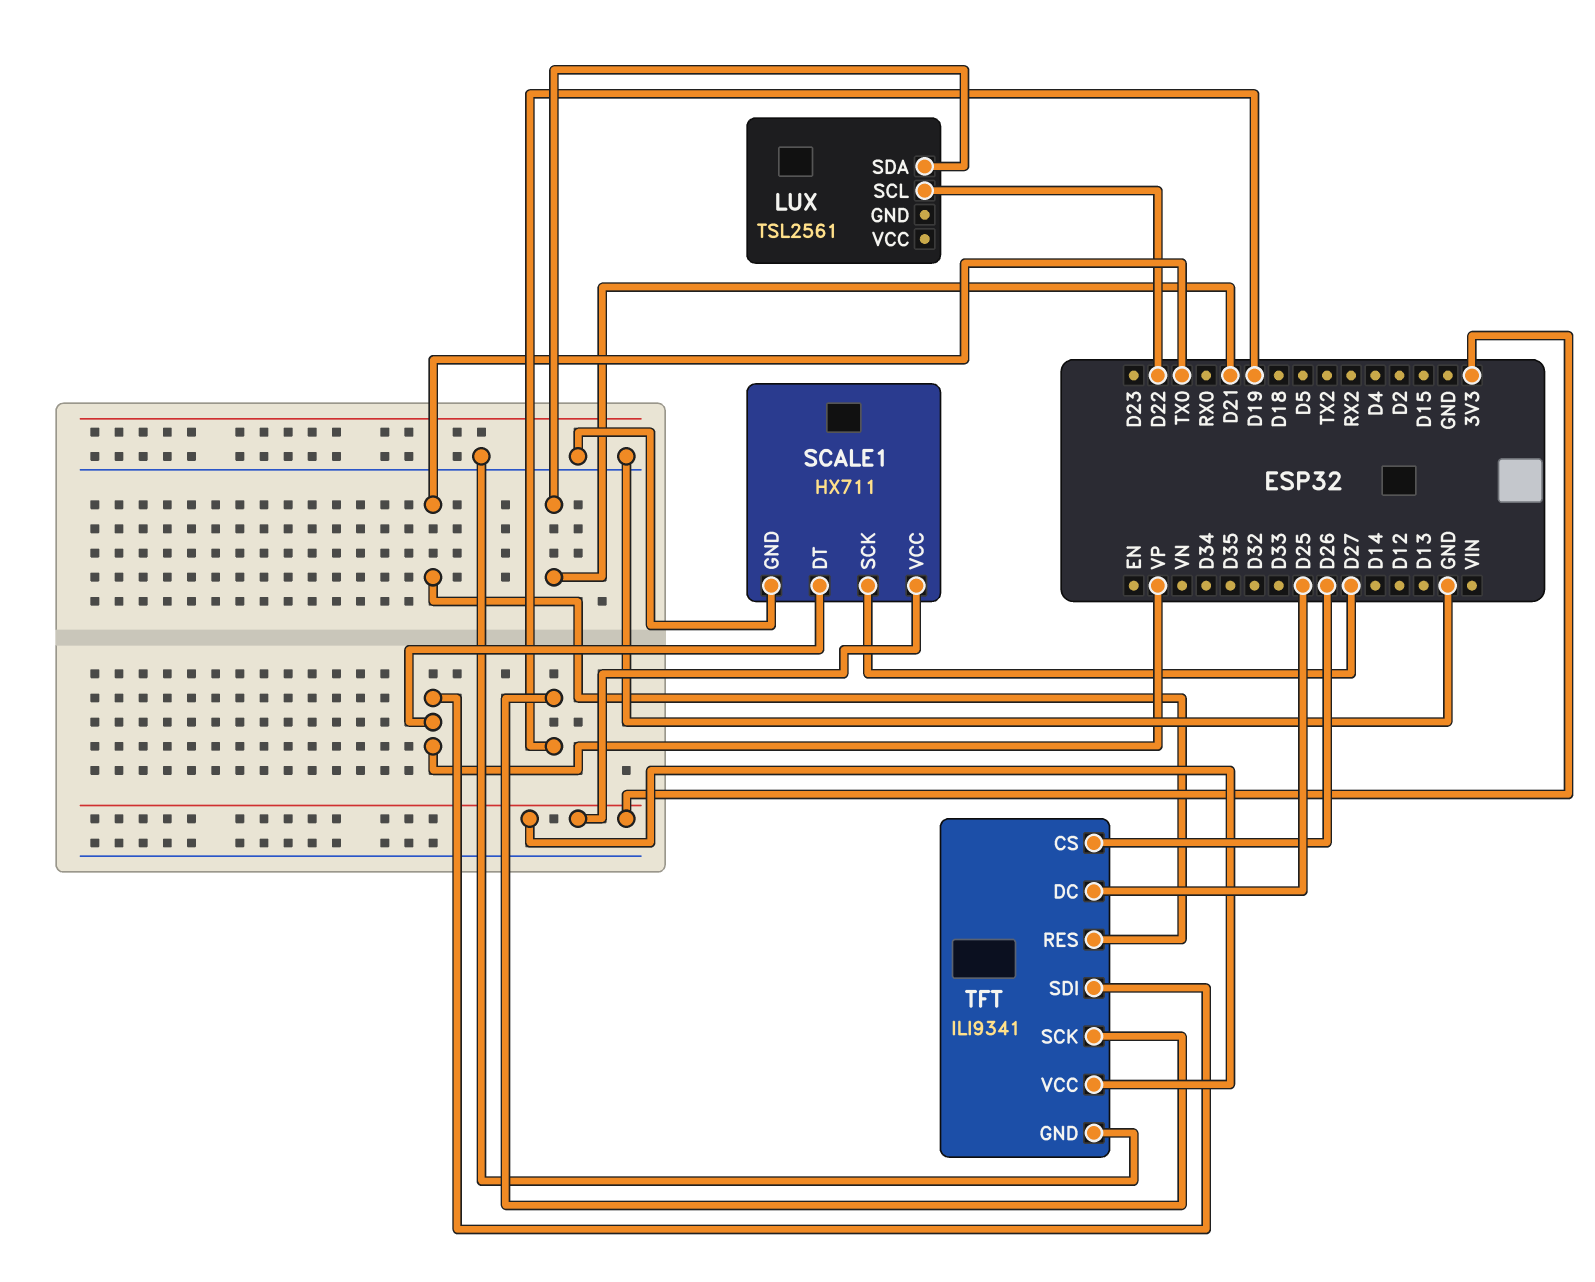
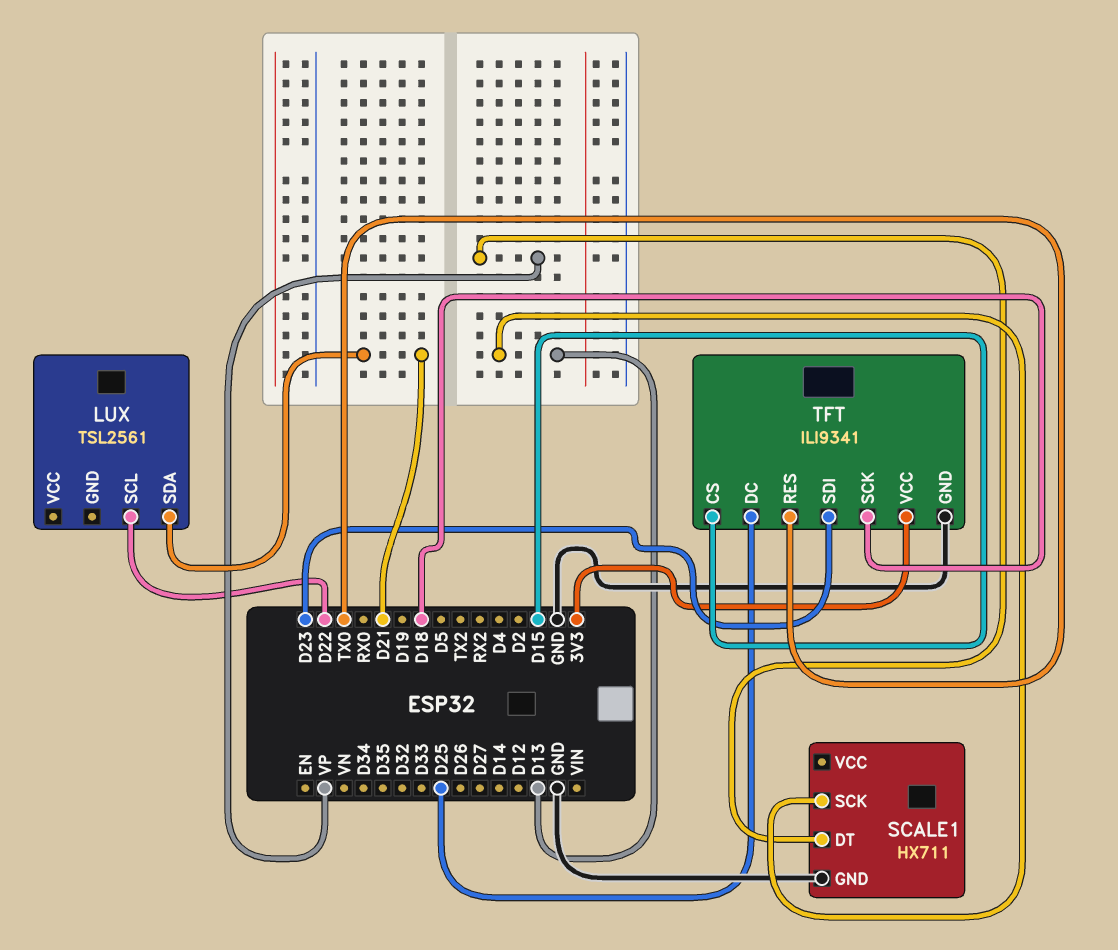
SCALE1 pin SCK: D27 -> D13
SCALE1 pin VCC: 3V3 -> none
TFT pin CS: D26 -> D15
TFT pin SCK: D19 -> D18
TFT pin SDI: VP -> D23

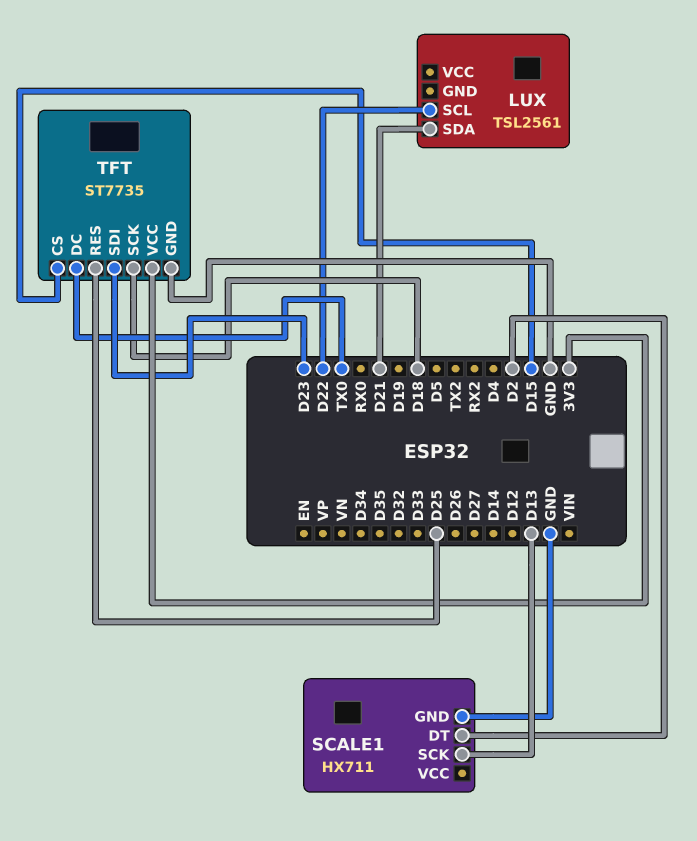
SCALE1 pin DT: VP -> D2
TFT: ILI9341 -> ST7735
TFT pin DC: D25 -> TX0
TFT pin RES: TX0 -> D25

